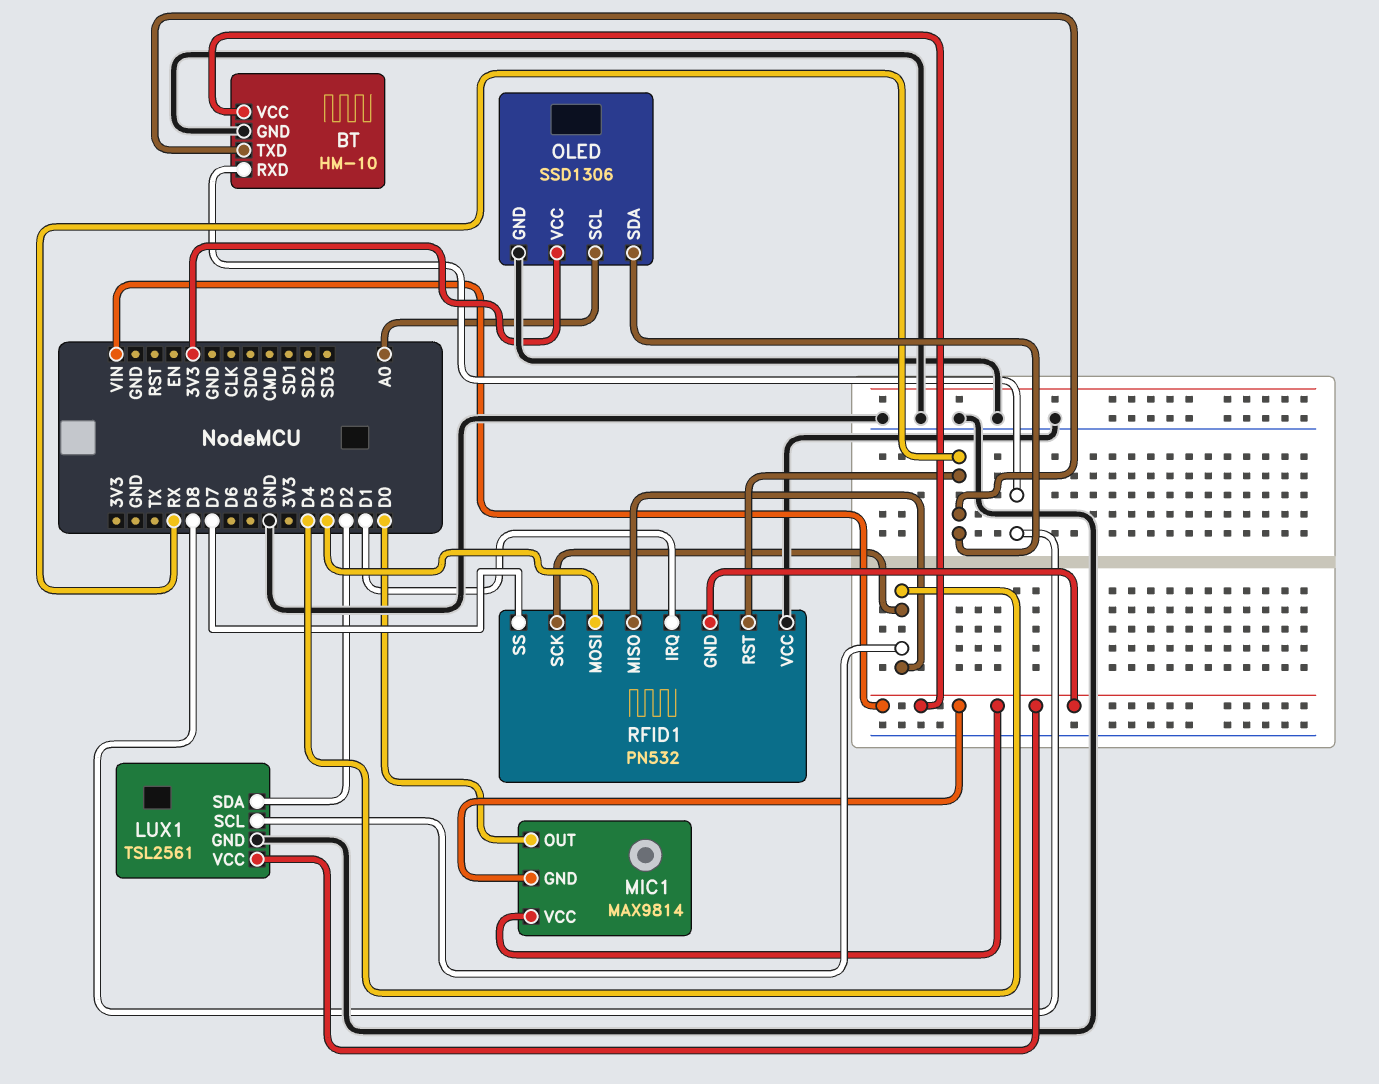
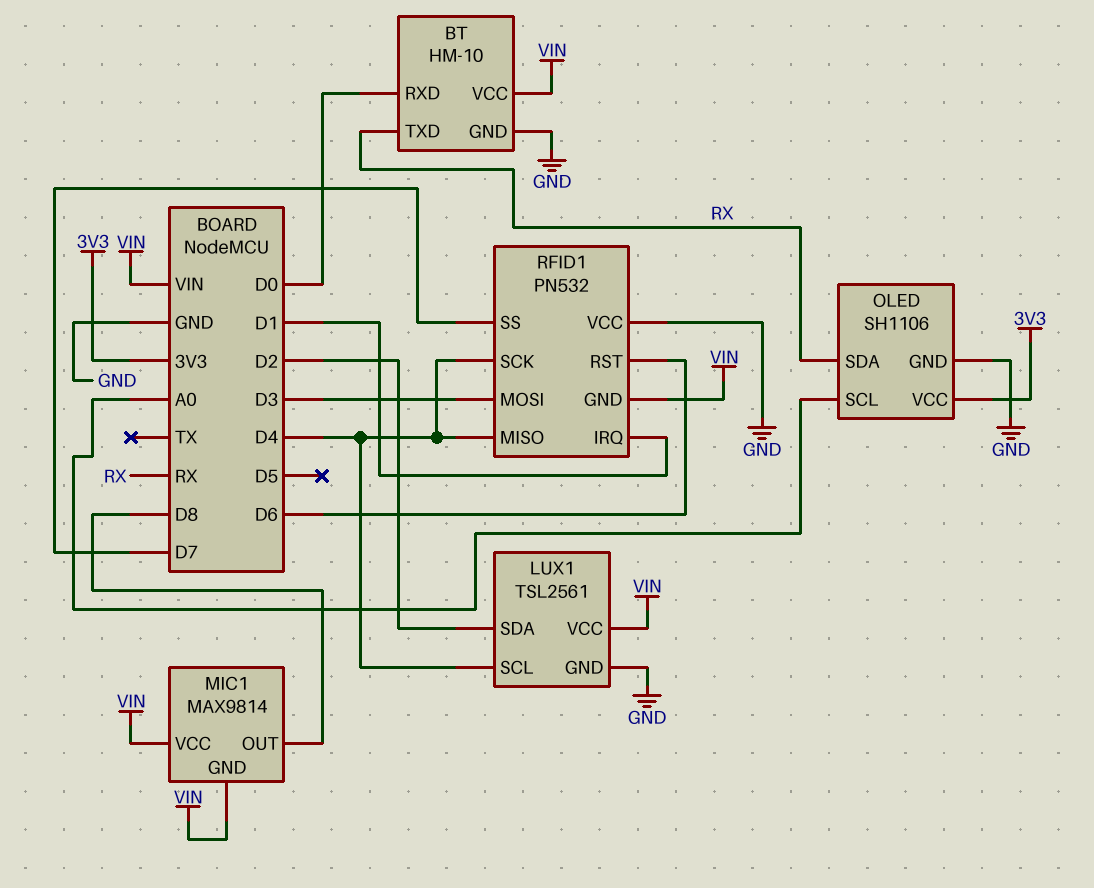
BT pin RXD: D8 -> D0
MIC1 pin OUT: D0 -> D8
OLED: SSD1306 -> SH1106
RFID1 pin RST: RX -> D6

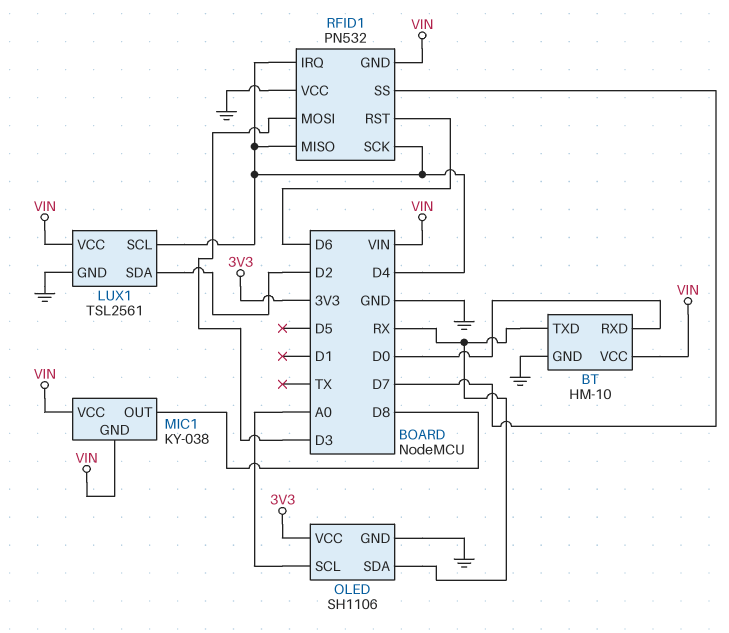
MIC1: MAX9814 -> KY-038
RFID1 pin IRQ: D1 -> D4

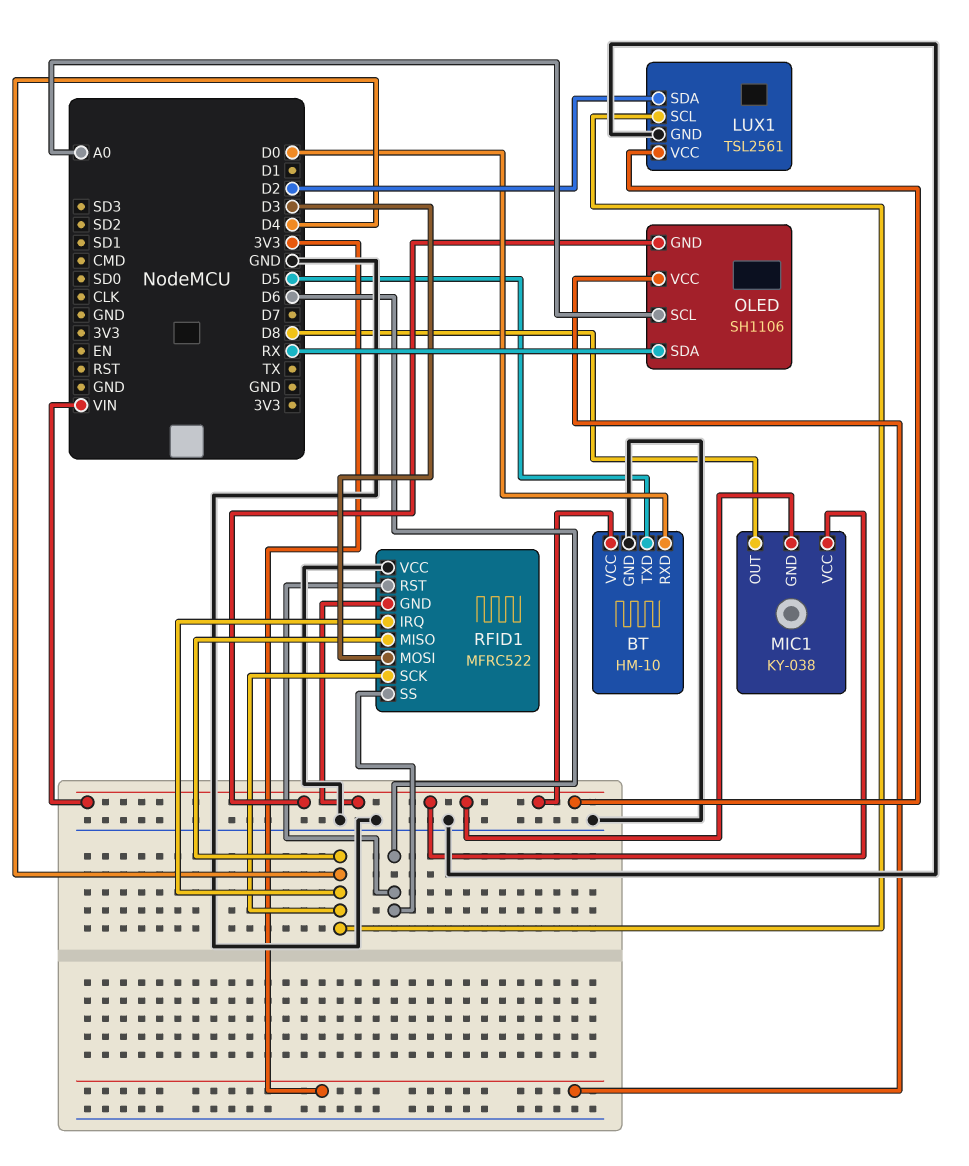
BT pin TXD: RX -> D5
OLED pin GND: GND -> VIN
RFID1: PN532 -> MFRC522
RFID1 pin SS: D7 -> D6

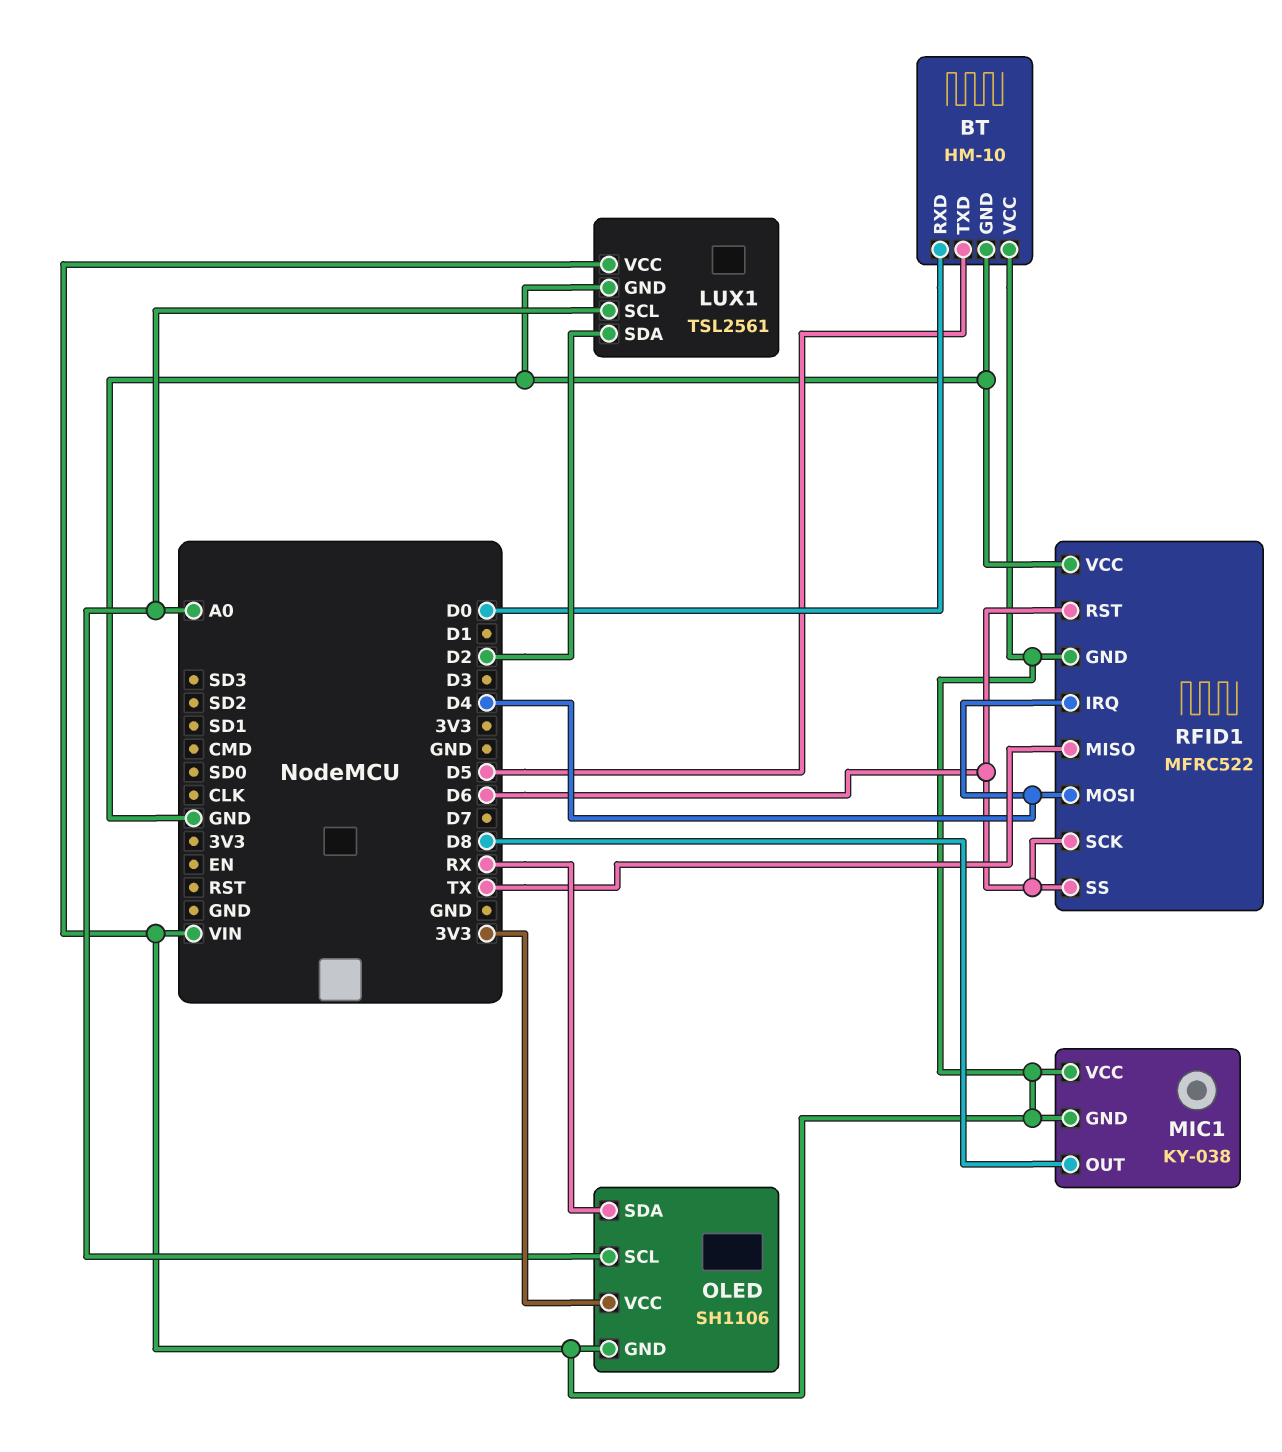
LUX1 pin SCL: D4 -> A0
RFID1 pin MISO: D4 -> TX
RFID1 pin MOSI: D3 -> D4
RFID1 pin SCK: D4 -> D6

